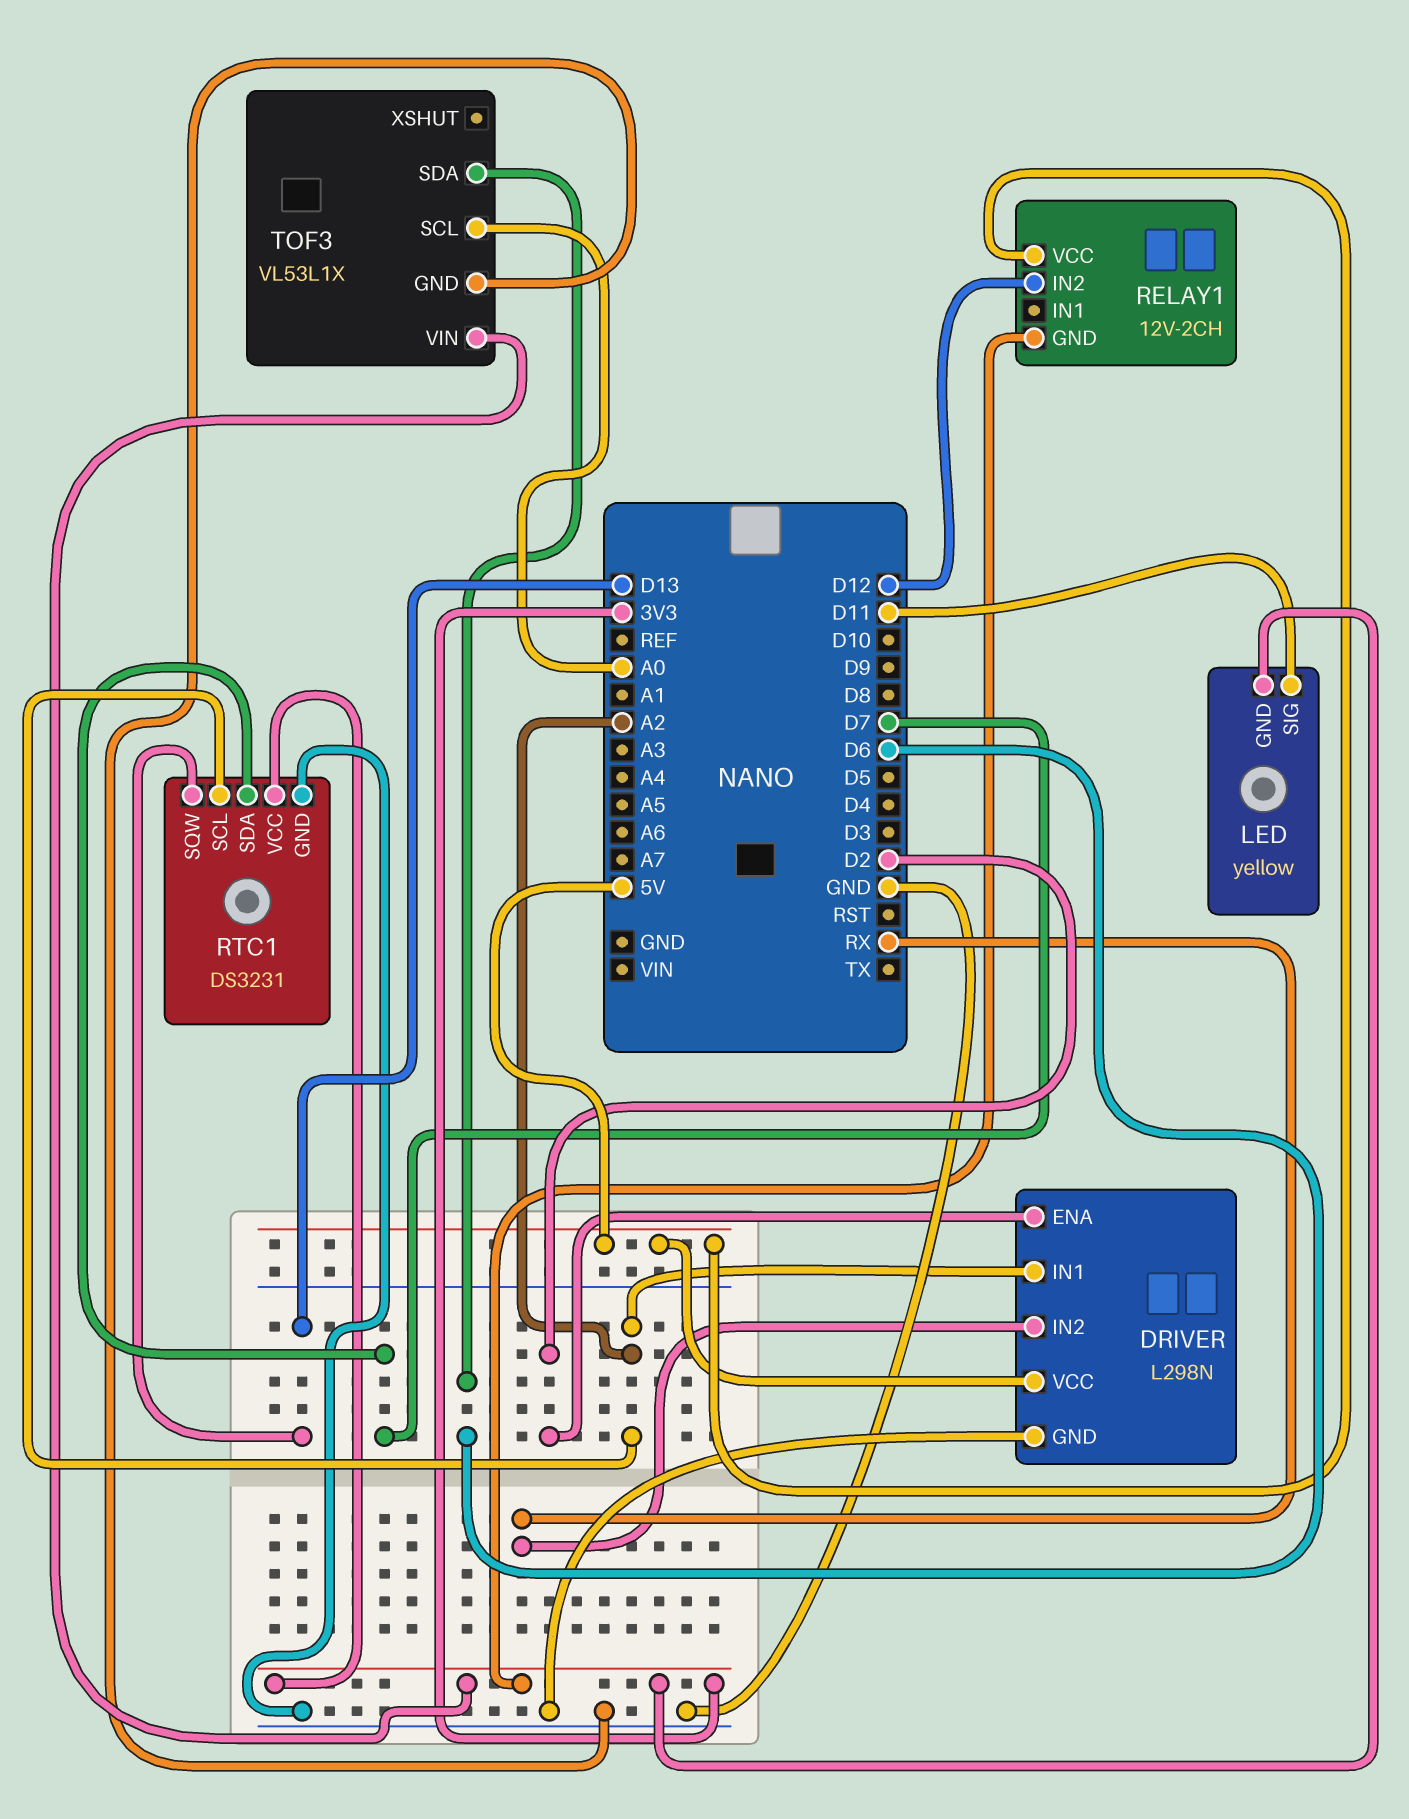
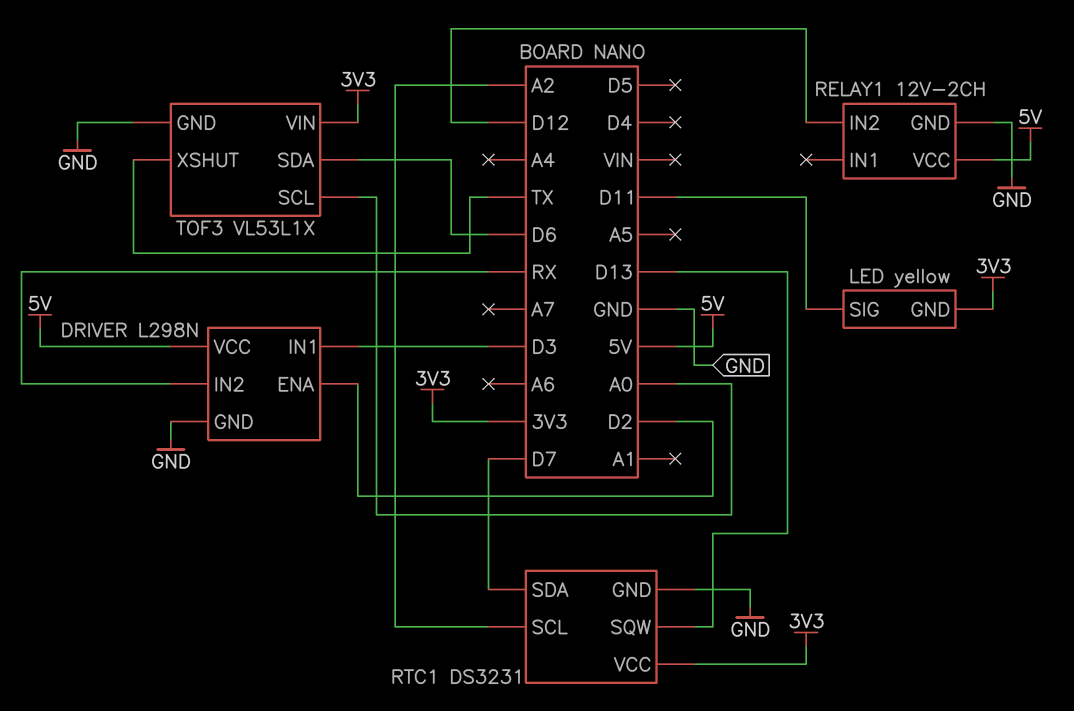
DRIVER pin IN1: A2 -> D3
RELAY1 pin GND: 3V3 -> GND
TOF3 pin XSHUT: none -> TX

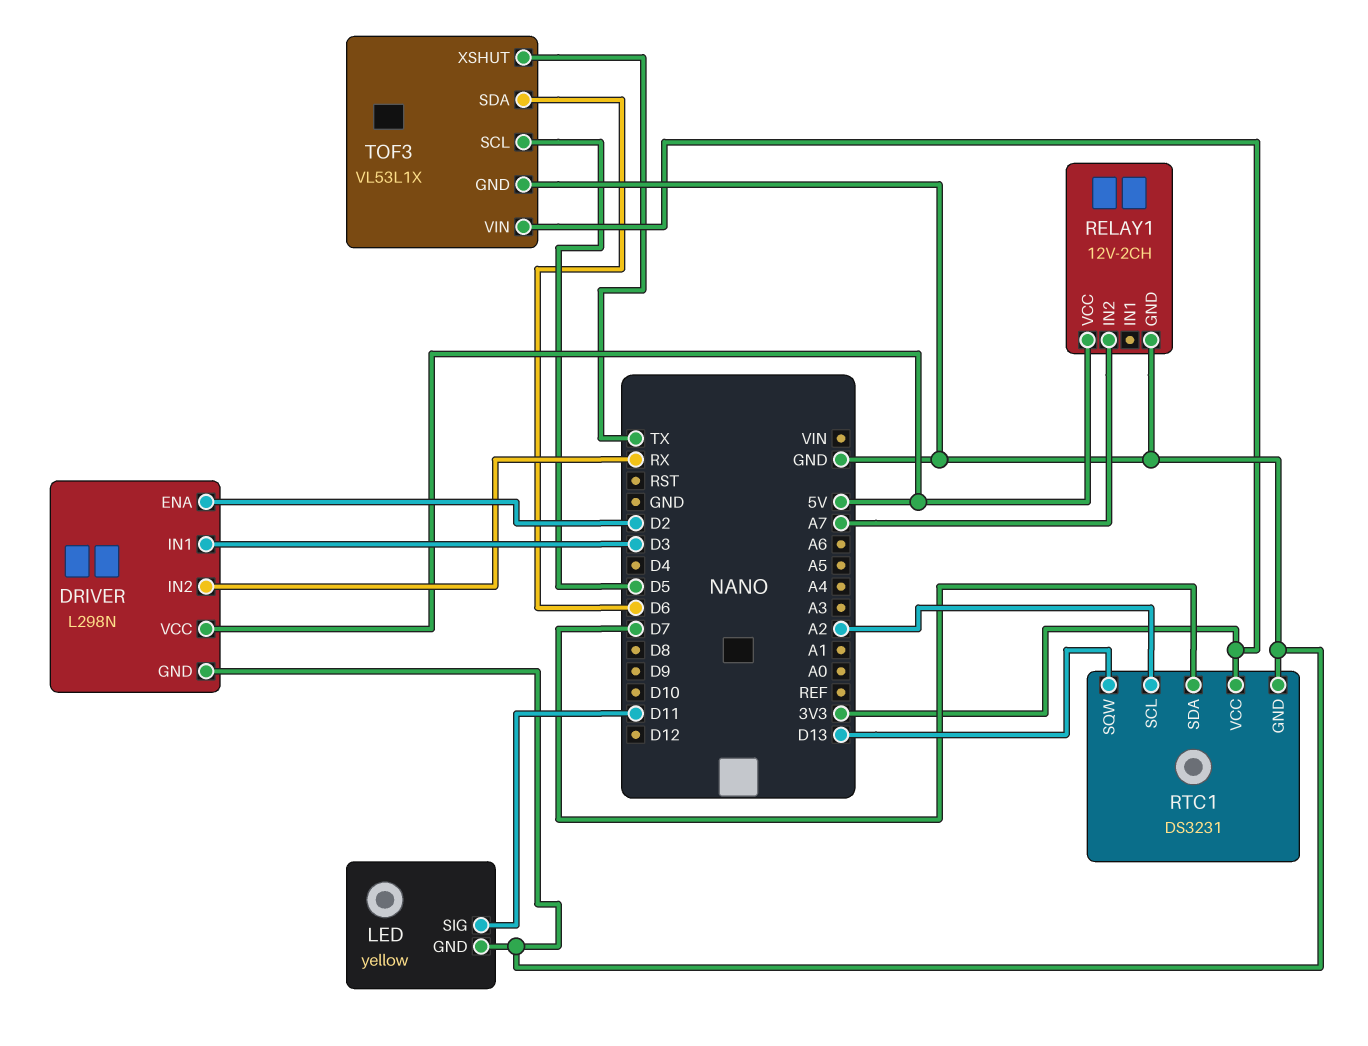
LED pin GND: 3V3 -> GND
RELAY1 pin IN2: D12 -> A7
TOF3 pin SCL: A0 -> D5

